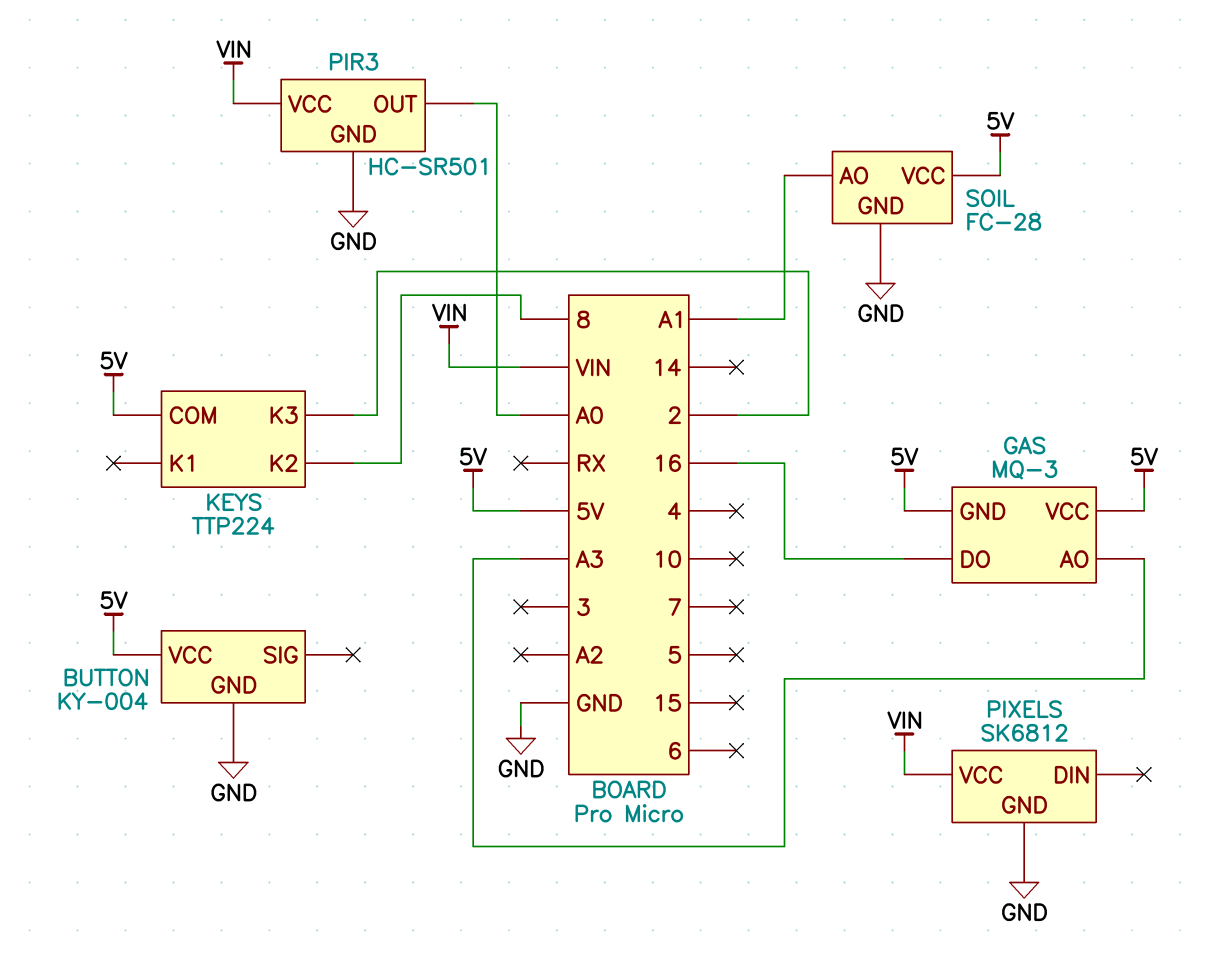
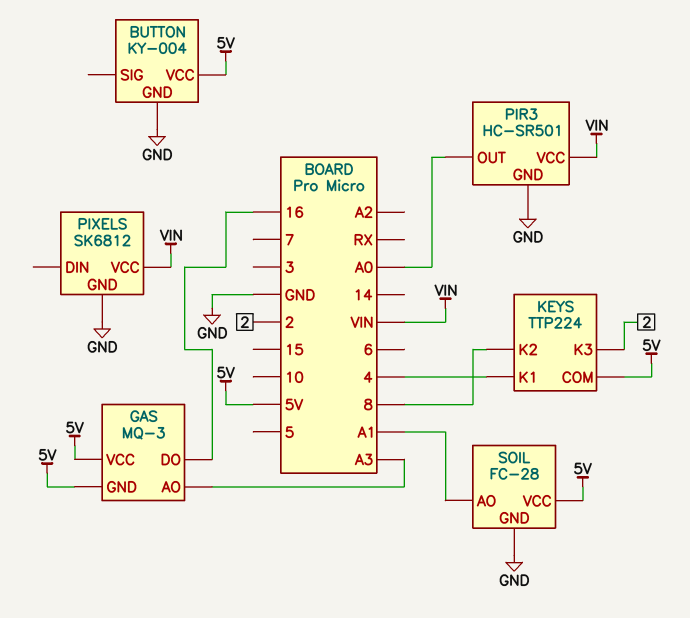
KEYS pin K1: none -> 4

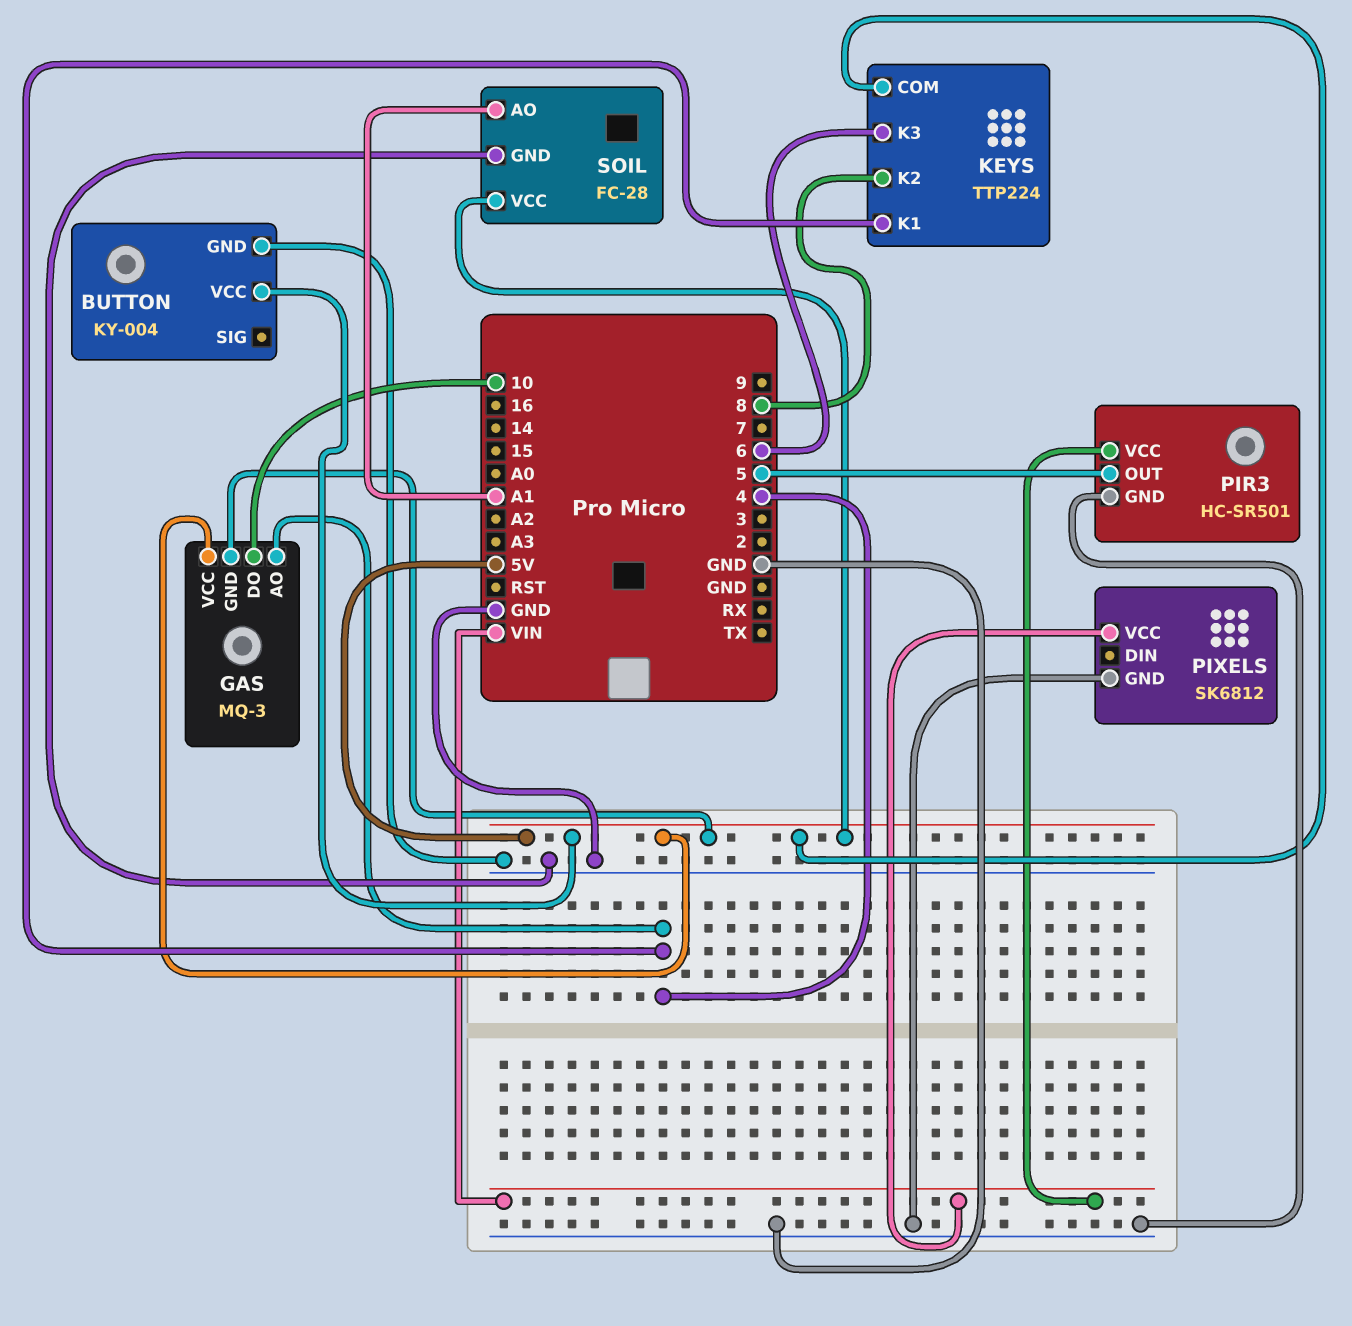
GAS pin AO: A3 -> 4
GAS pin DO: 16 -> 10
KEYS pin K3: 2 -> 6
PIR3 pin OUT: A0 -> 5

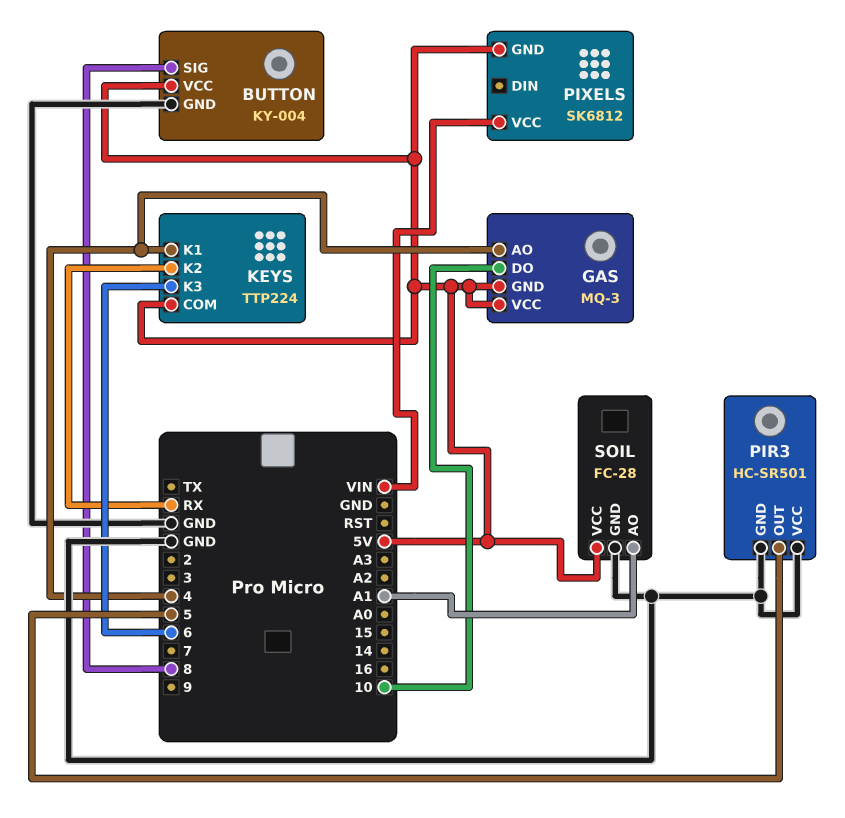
BUTTON pin SIG: none -> 8
KEYS pin K2: 8 -> RX
PIR3 pin VCC: VIN -> GND
PIXELS pin GND: GND -> 5V

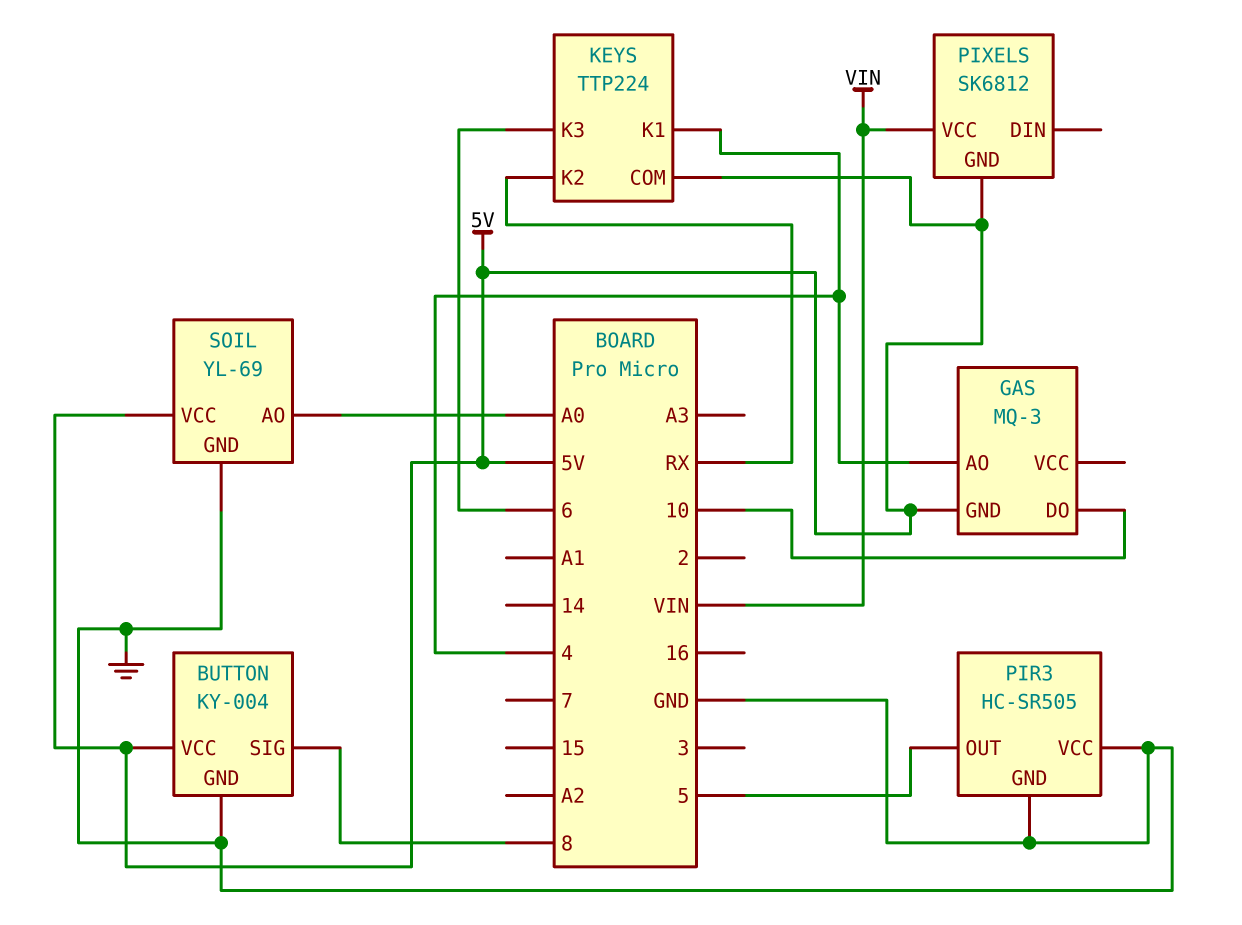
GAS pin VCC: 5V -> none
PIR3: HC-SR501 -> HC-SR505
SOIL: FC-28 -> YL-69
SOIL pin AO: A1 -> A0

